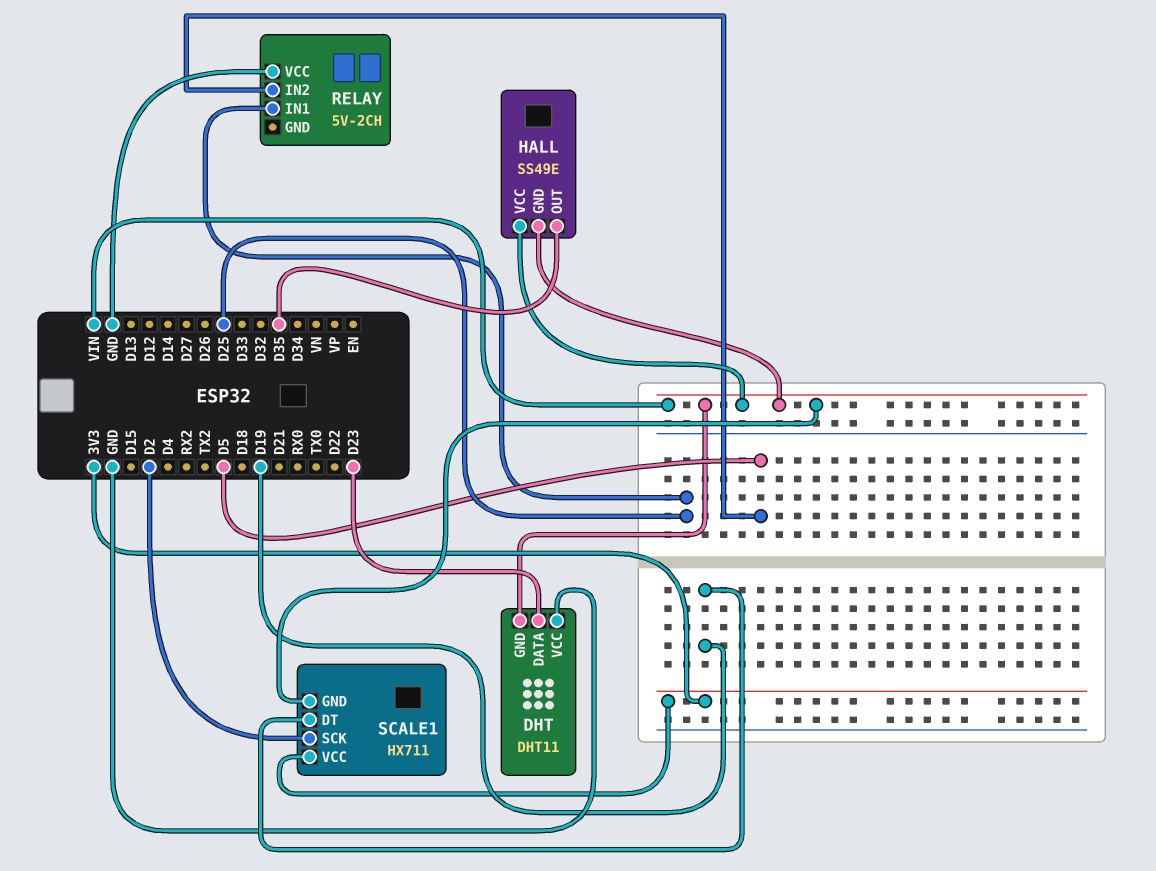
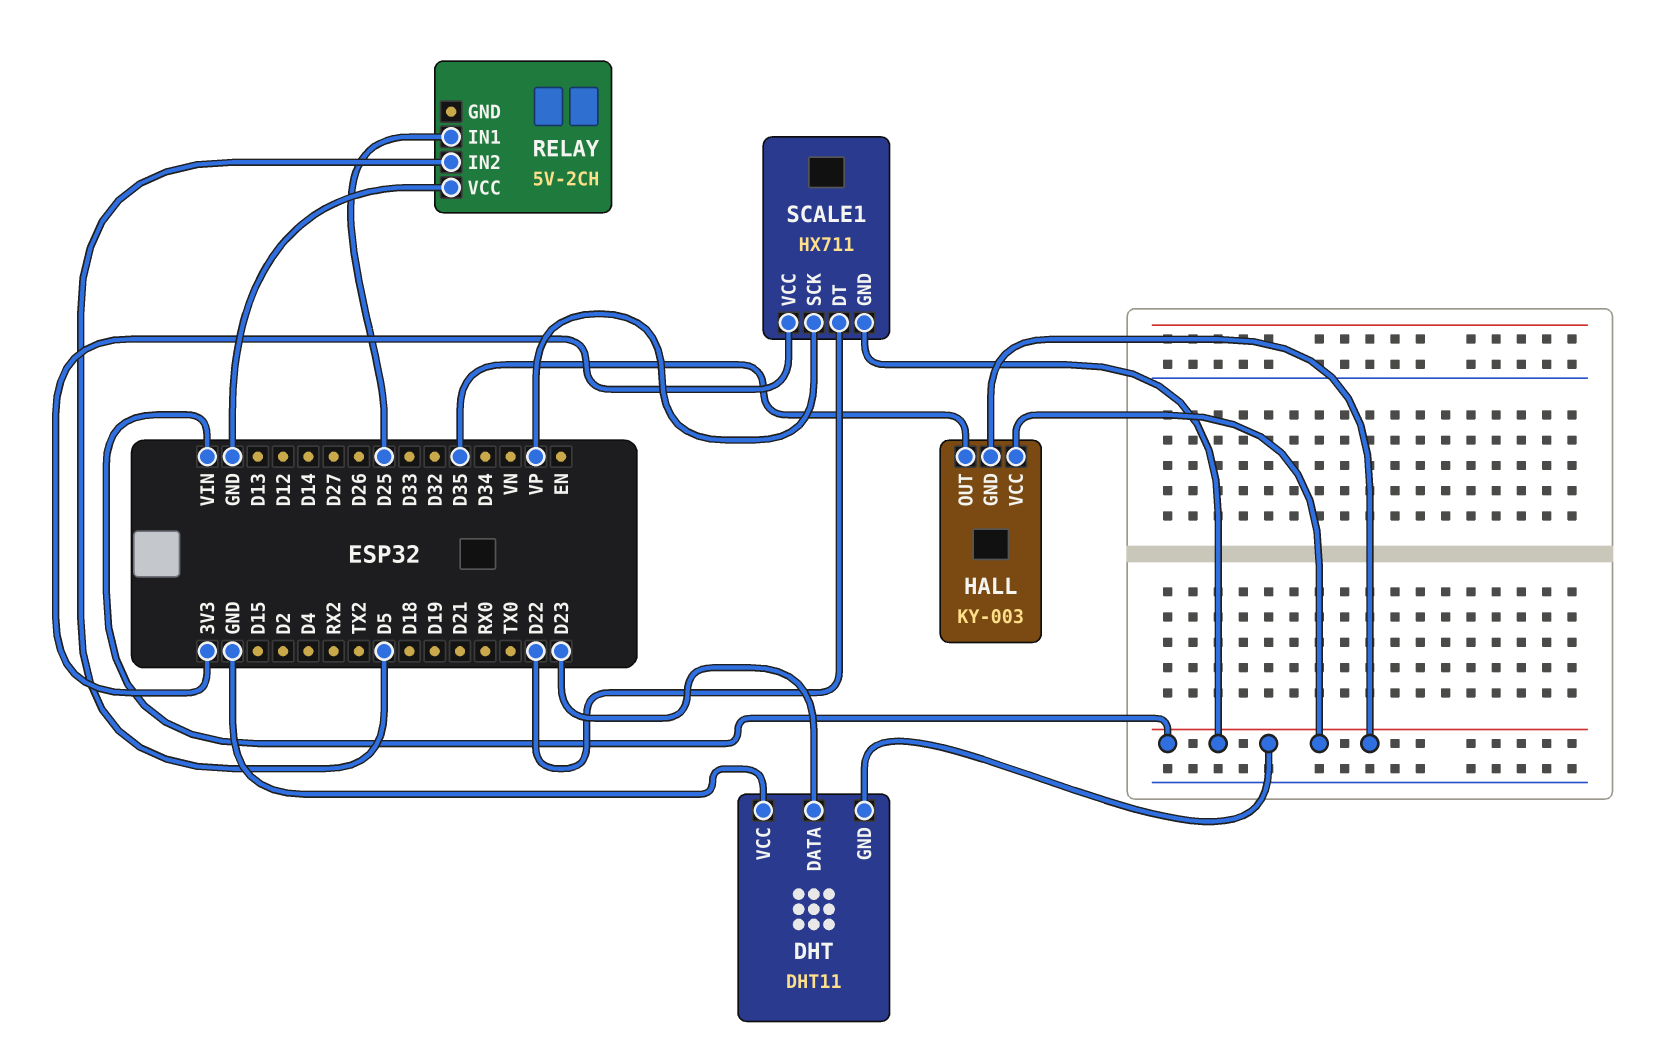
HALL: SS49E -> KY-003
SCALE1 pin DT: D19 -> D22
SCALE1 pin SCK: D2 -> VP

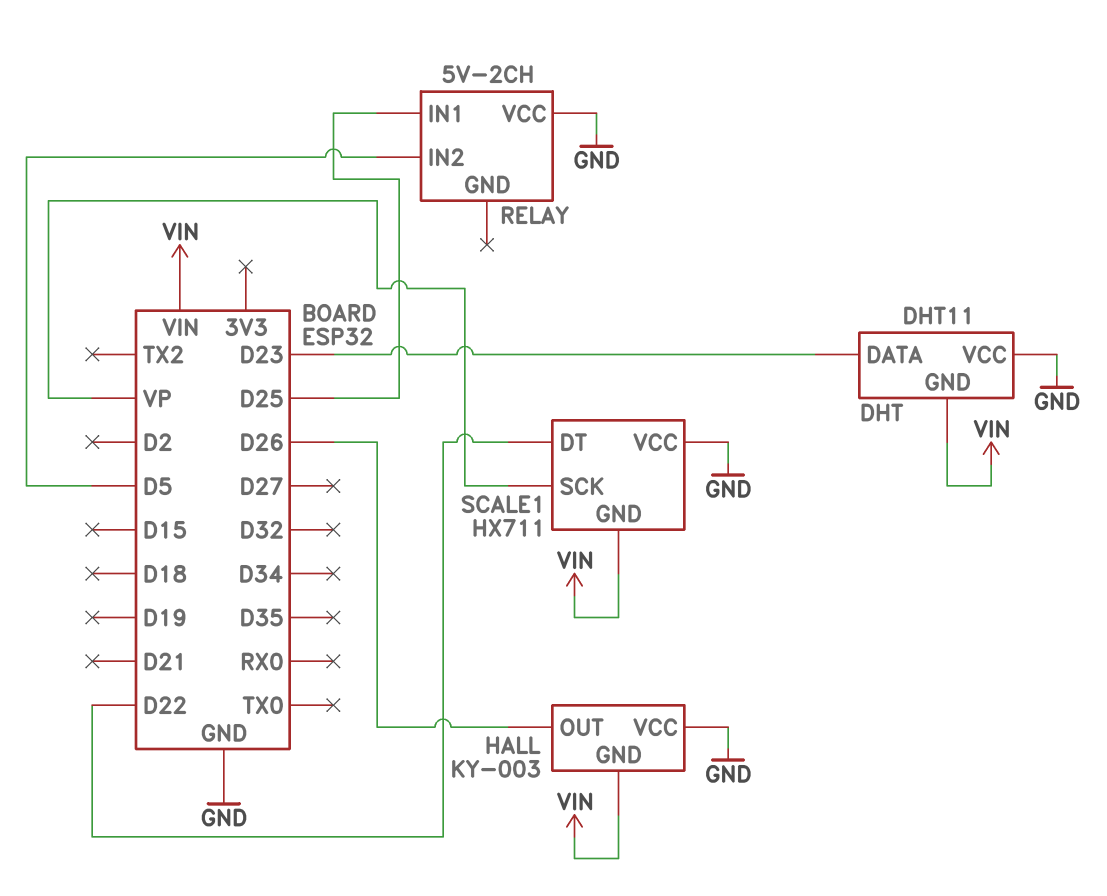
HALL pin OUT: D35 -> D26
HALL pin VCC: VIN -> GND
SCALE1 pin VCC: 3V3 -> GND

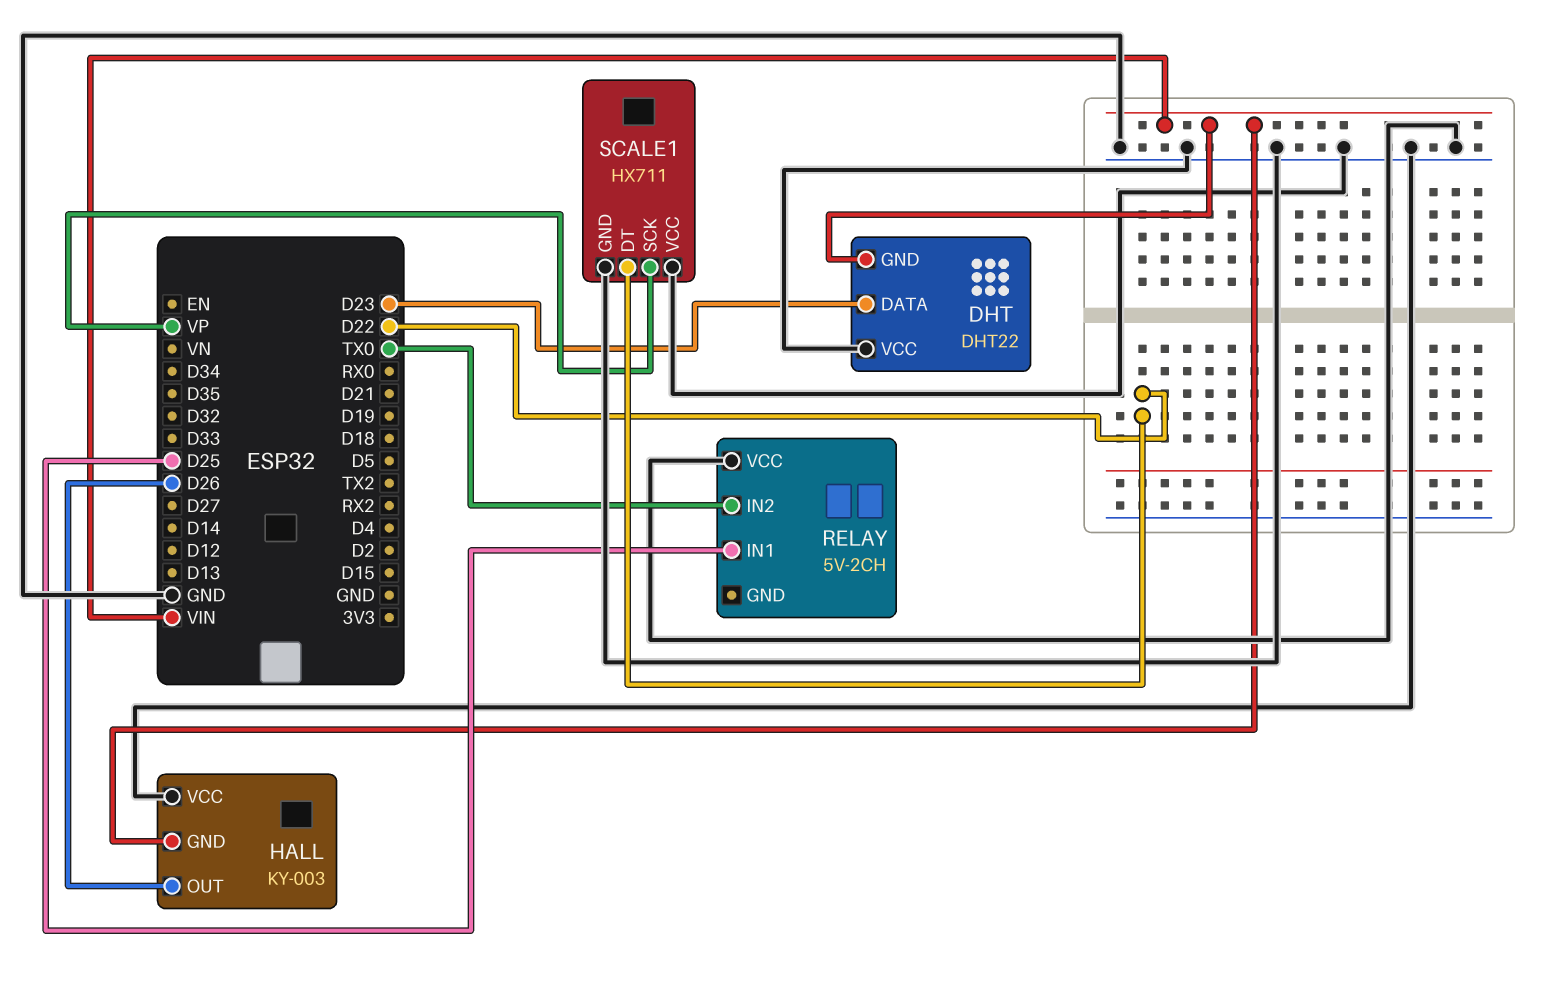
DHT: DHT11 -> DHT22
RELAY pin IN2: D5 -> TX0
SCALE1 pin GND: VIN -> GND

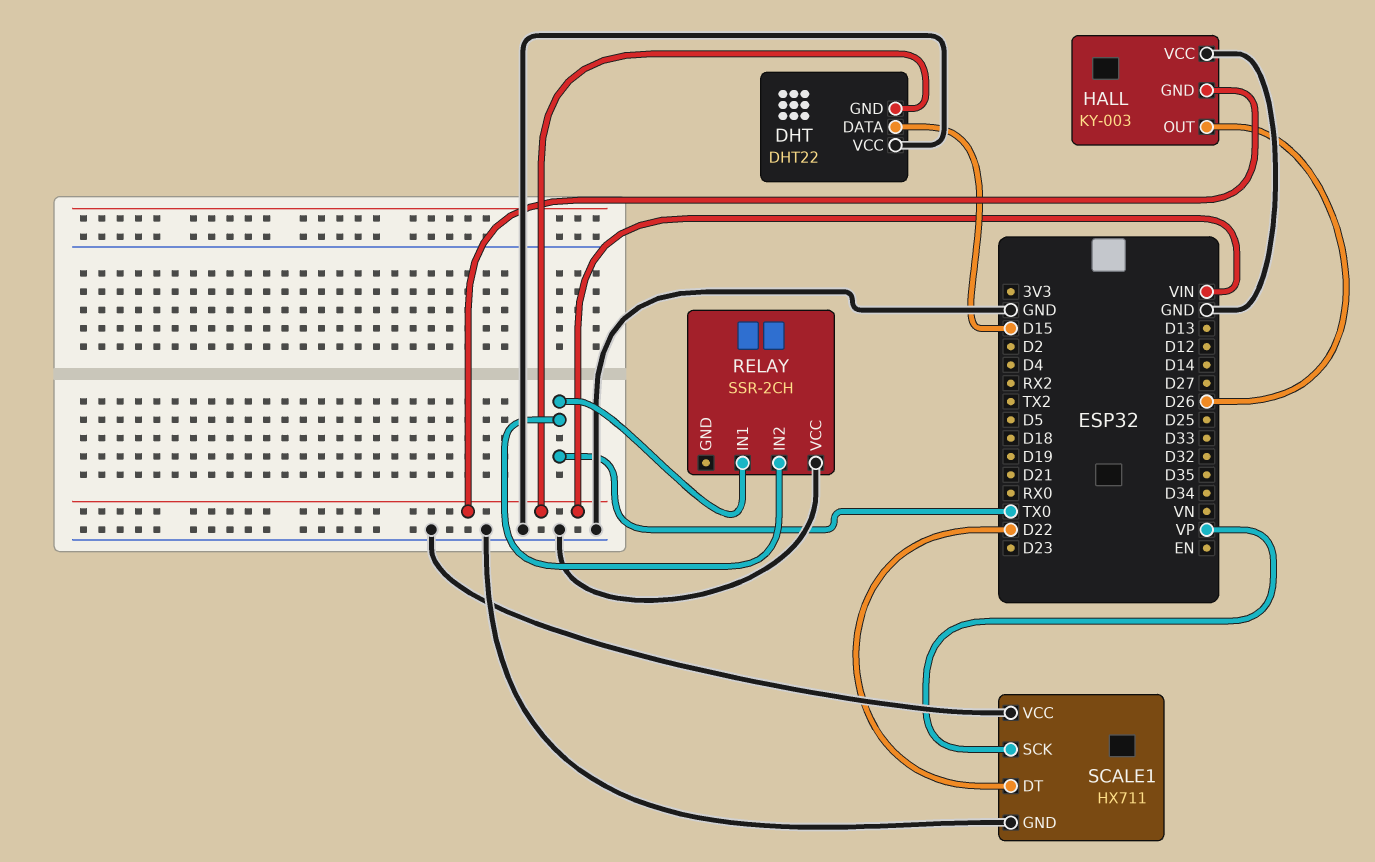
DHT pin DATA: D23 -> D15
RELAY: 5V-2CH -> SSR-2CH
RELAY pin IN1: D25 -> TX0

